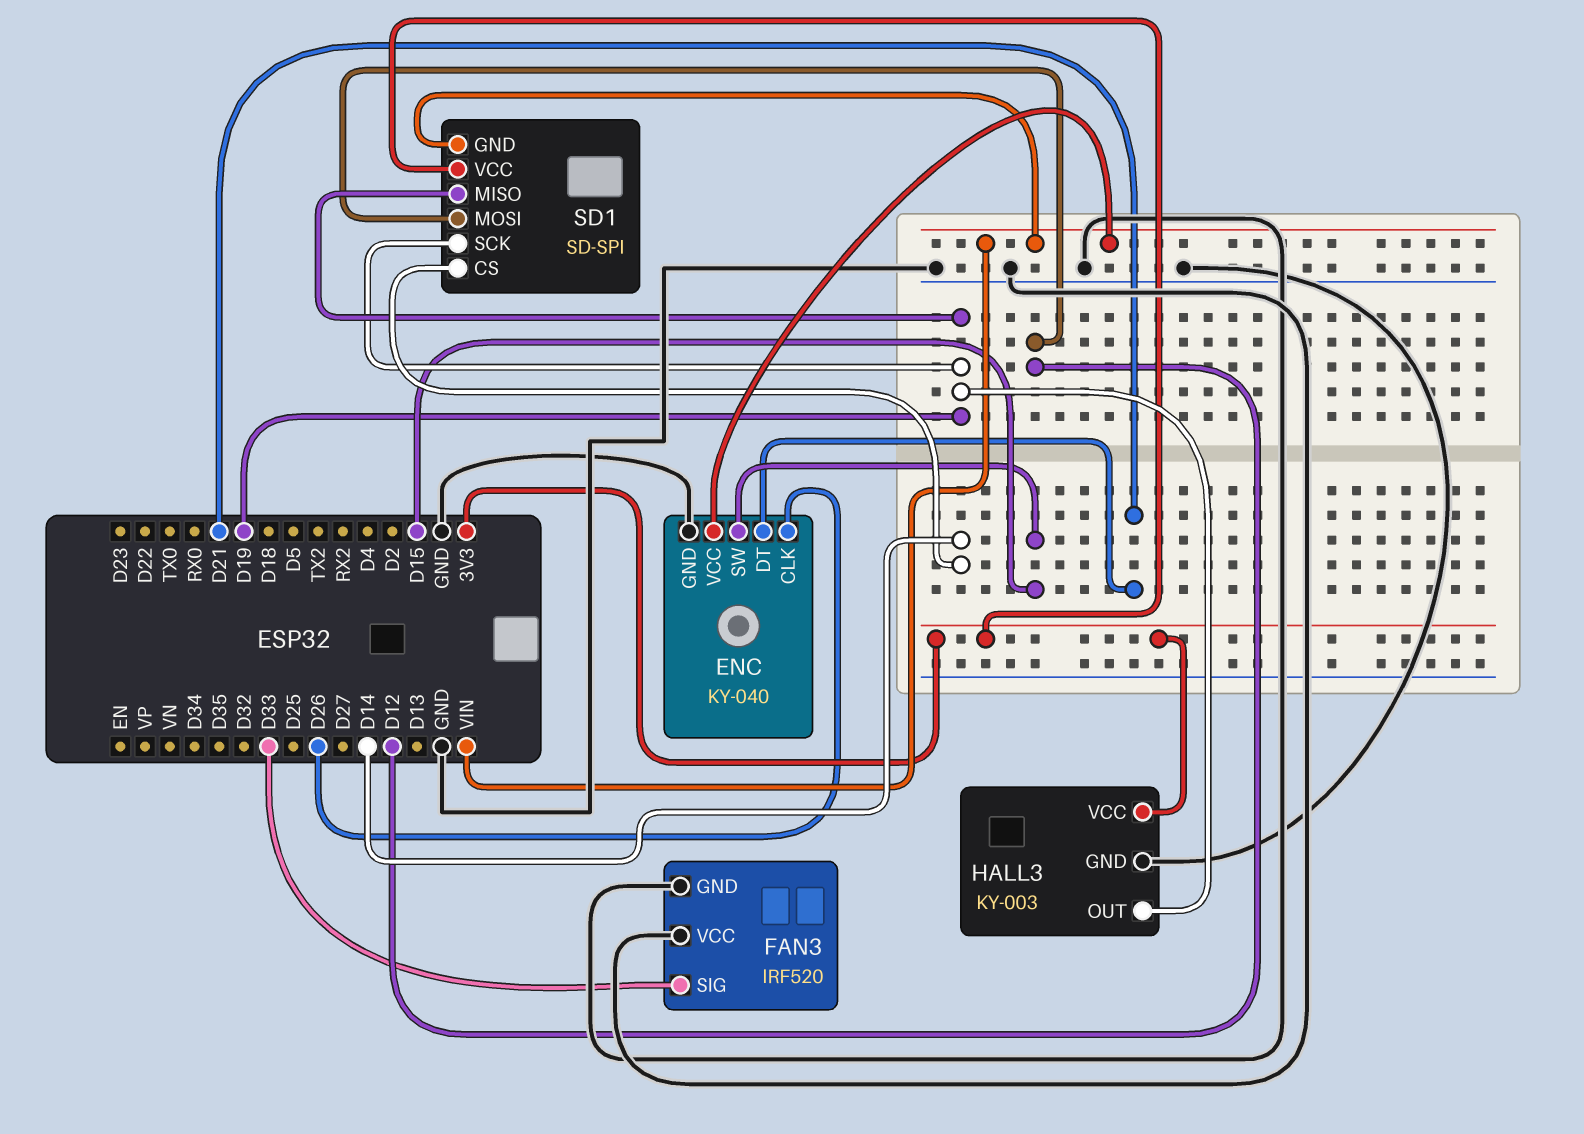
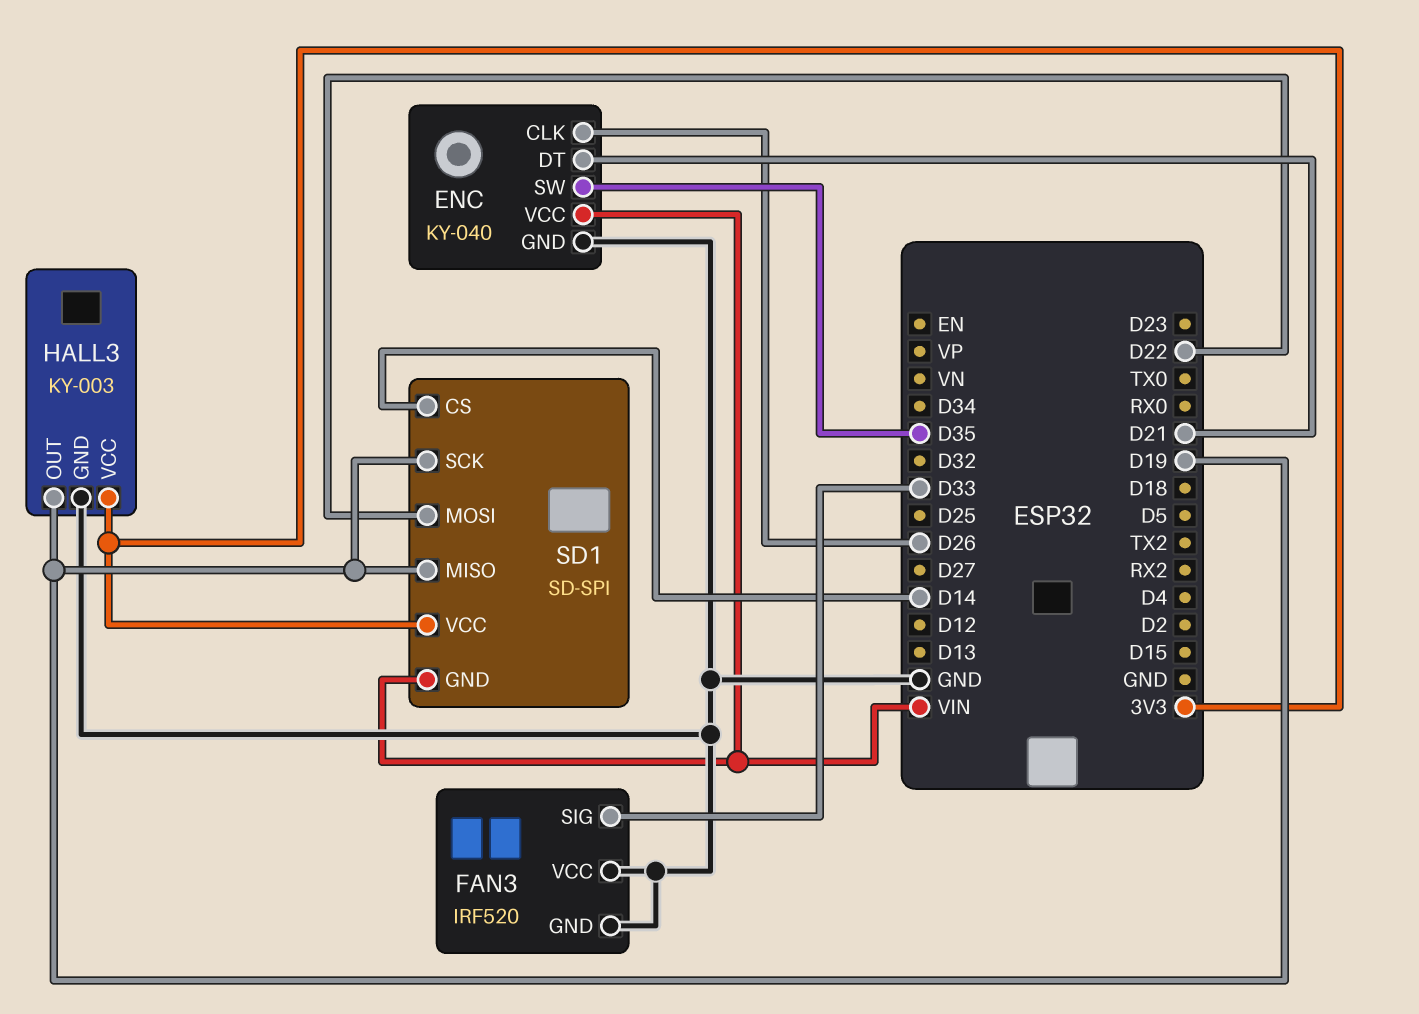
ENC pin SW: D15 -> D35
SD1 pin MOSI: D12 -> D22

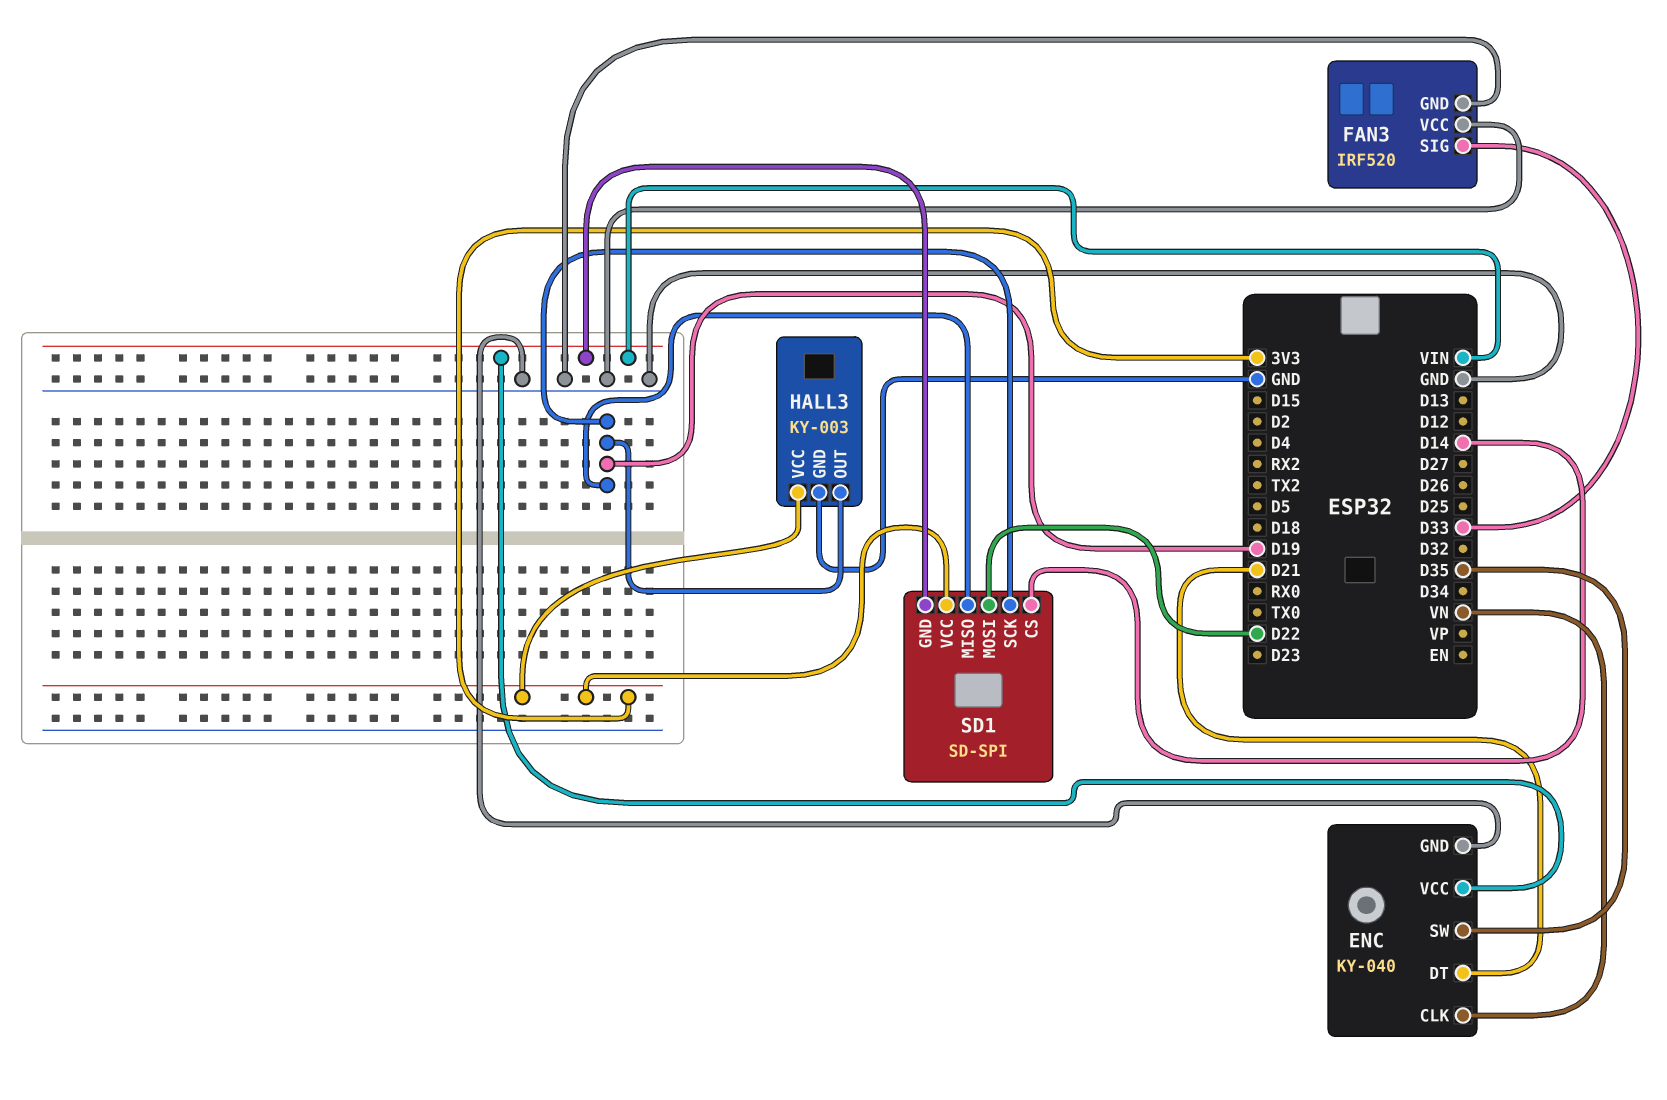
ENC pin CLK: D26 -> VN

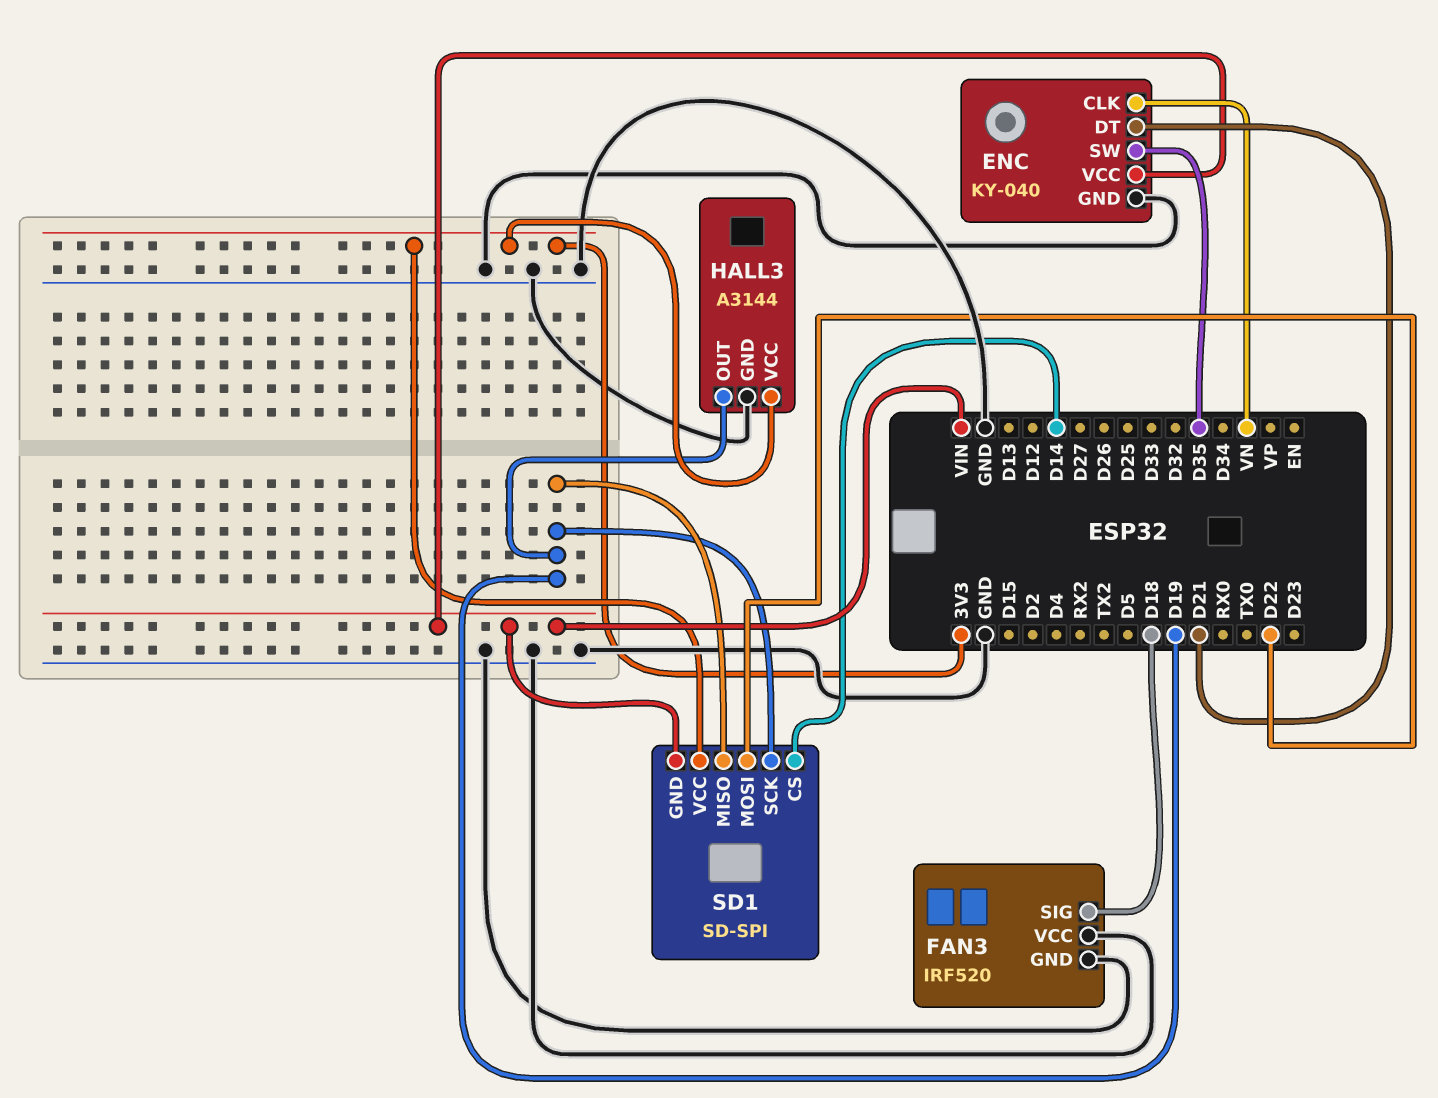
FAN3 pin SIG: D33 -> D18
HALL3: KY-003 -> A3144

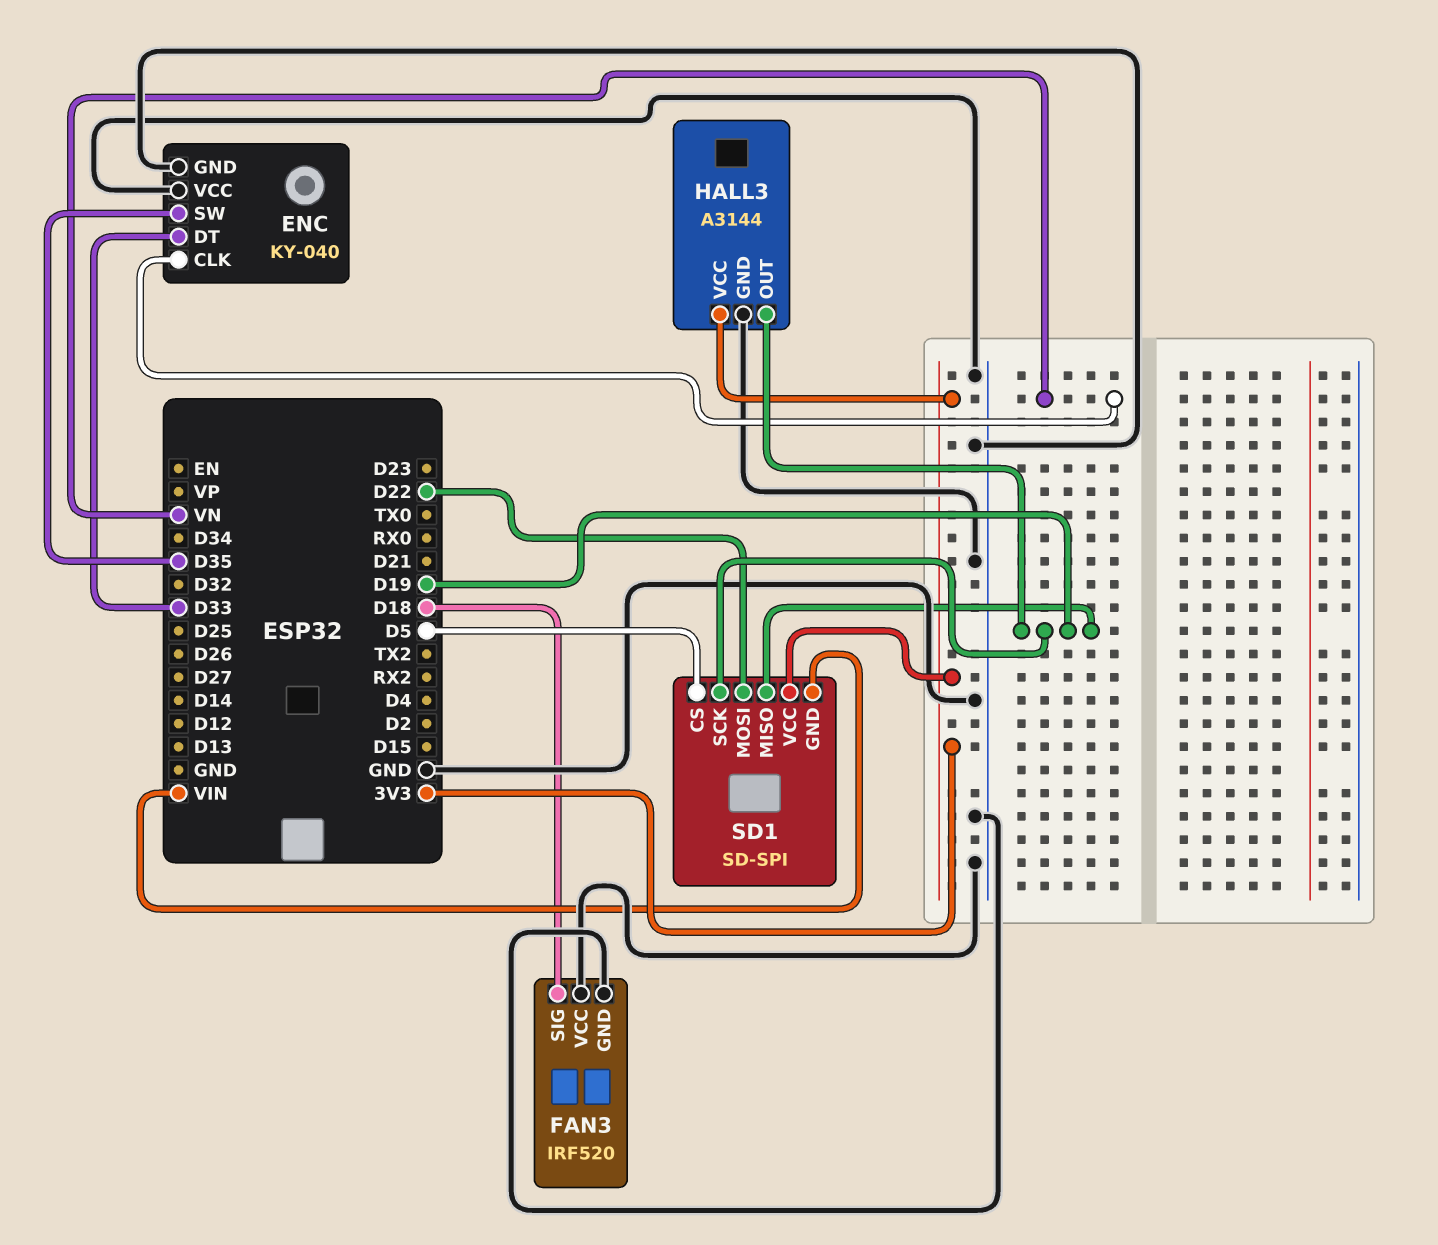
ENC pin DT: D21 -> D33
ENC pin VCC: VIN -> GND
SD1 pin CS: D14 -> D5

